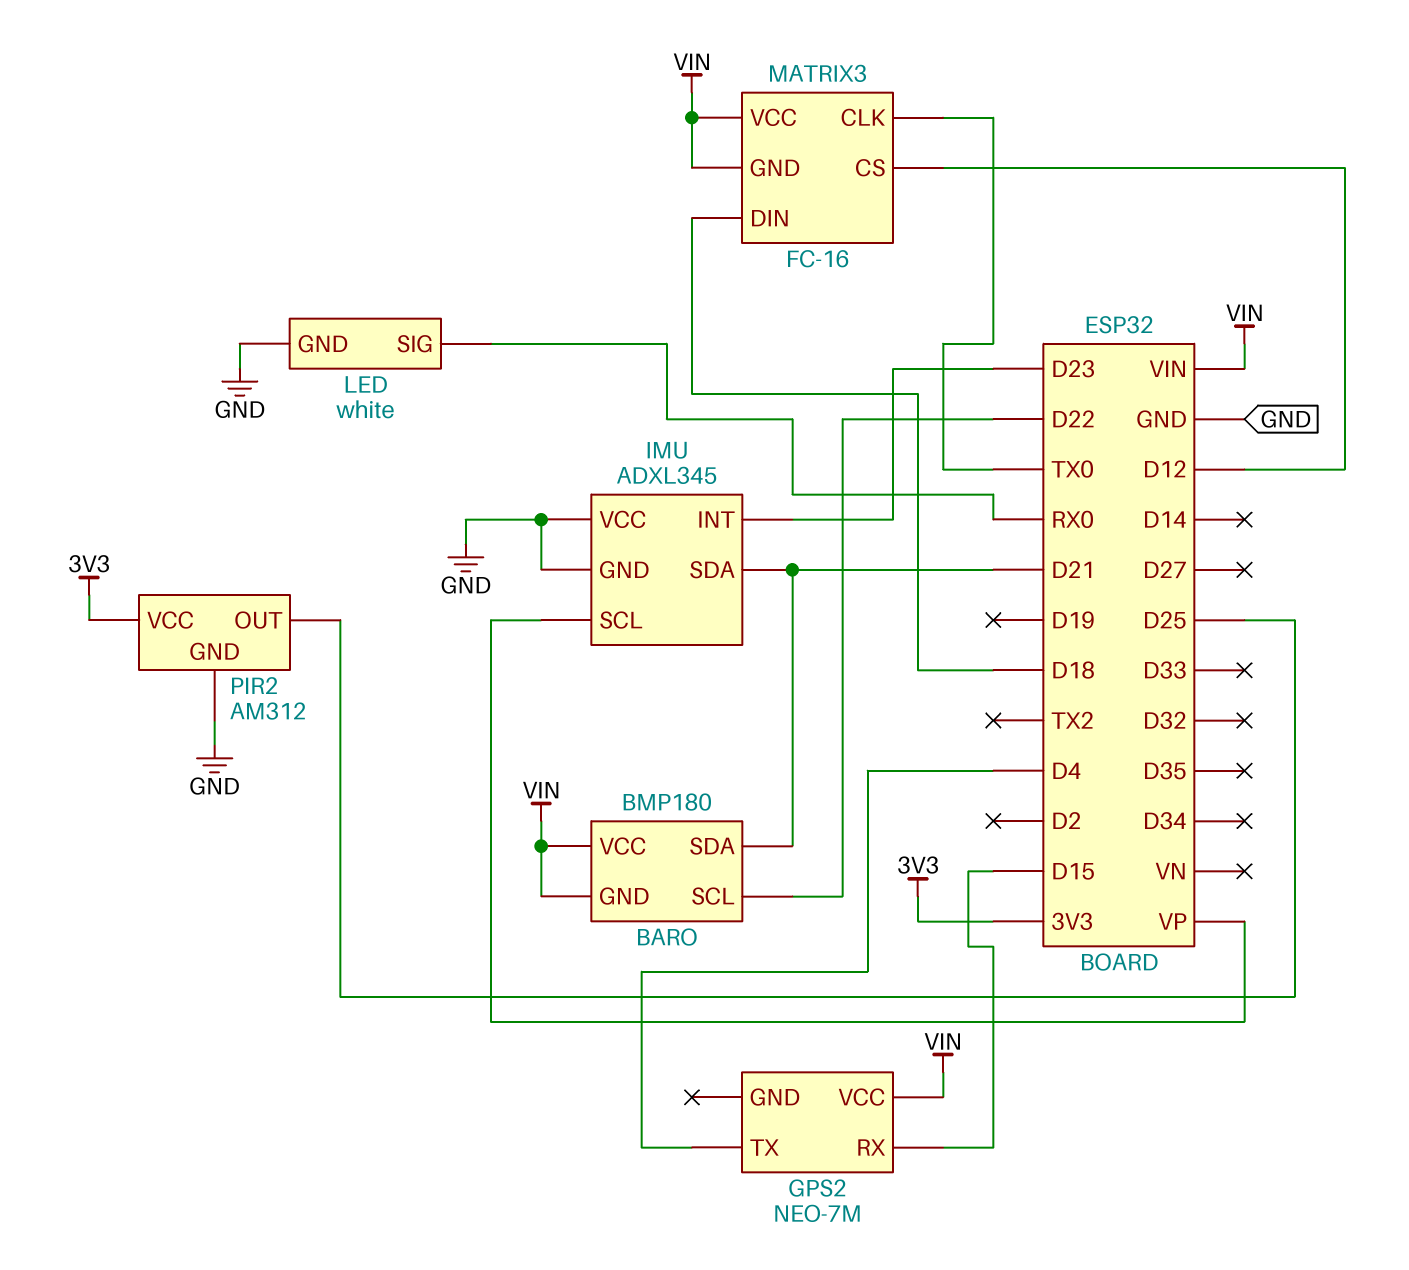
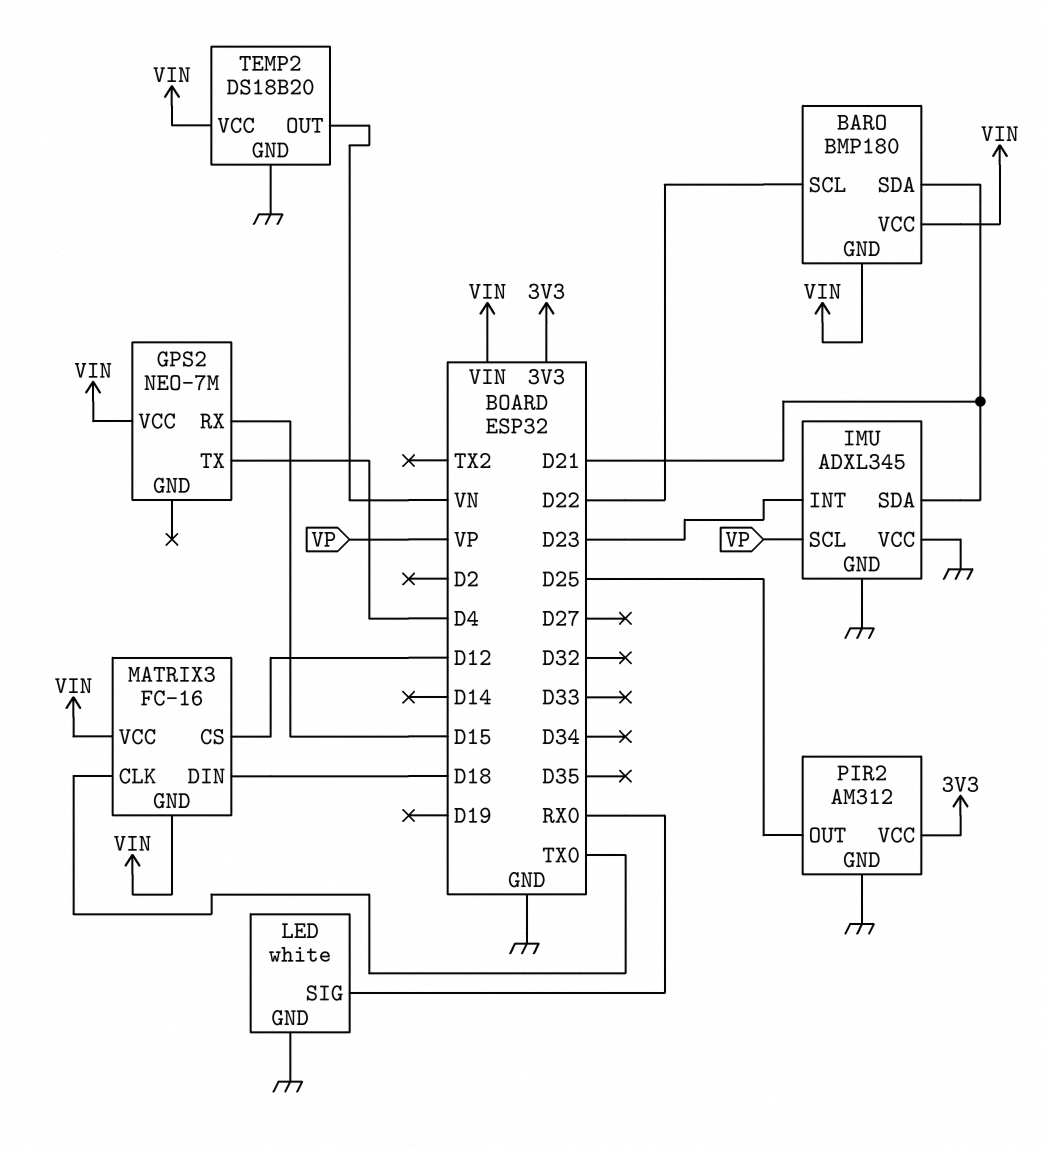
TEMP2: none -> DS18B20
TEMP2 pin GND: none -> GND
TEMP2 pin OUT: none -> VN
TEMP2 pin VCC: none -> VIN

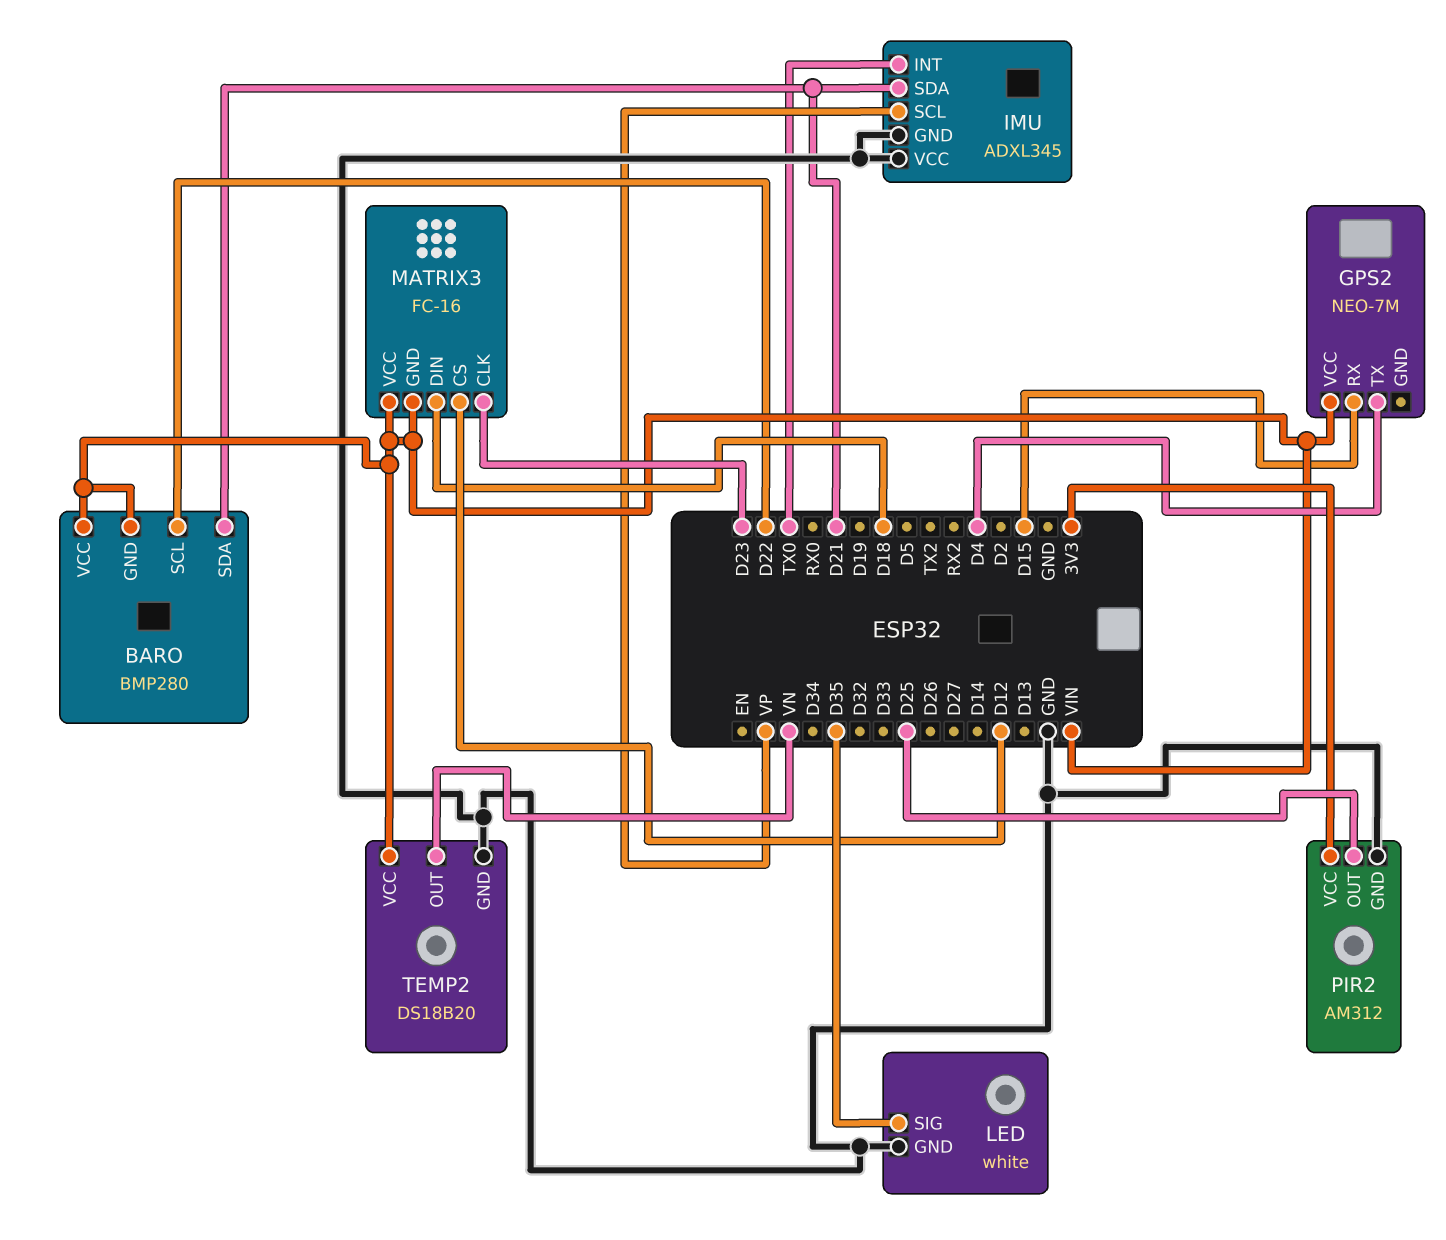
BARO: BMP180 -> BMP280
IMU pin INT: D23 -> TX0
LED pin SIG: RX0 -> D35
MATRIX3 pin CLK: TX0 -> D23

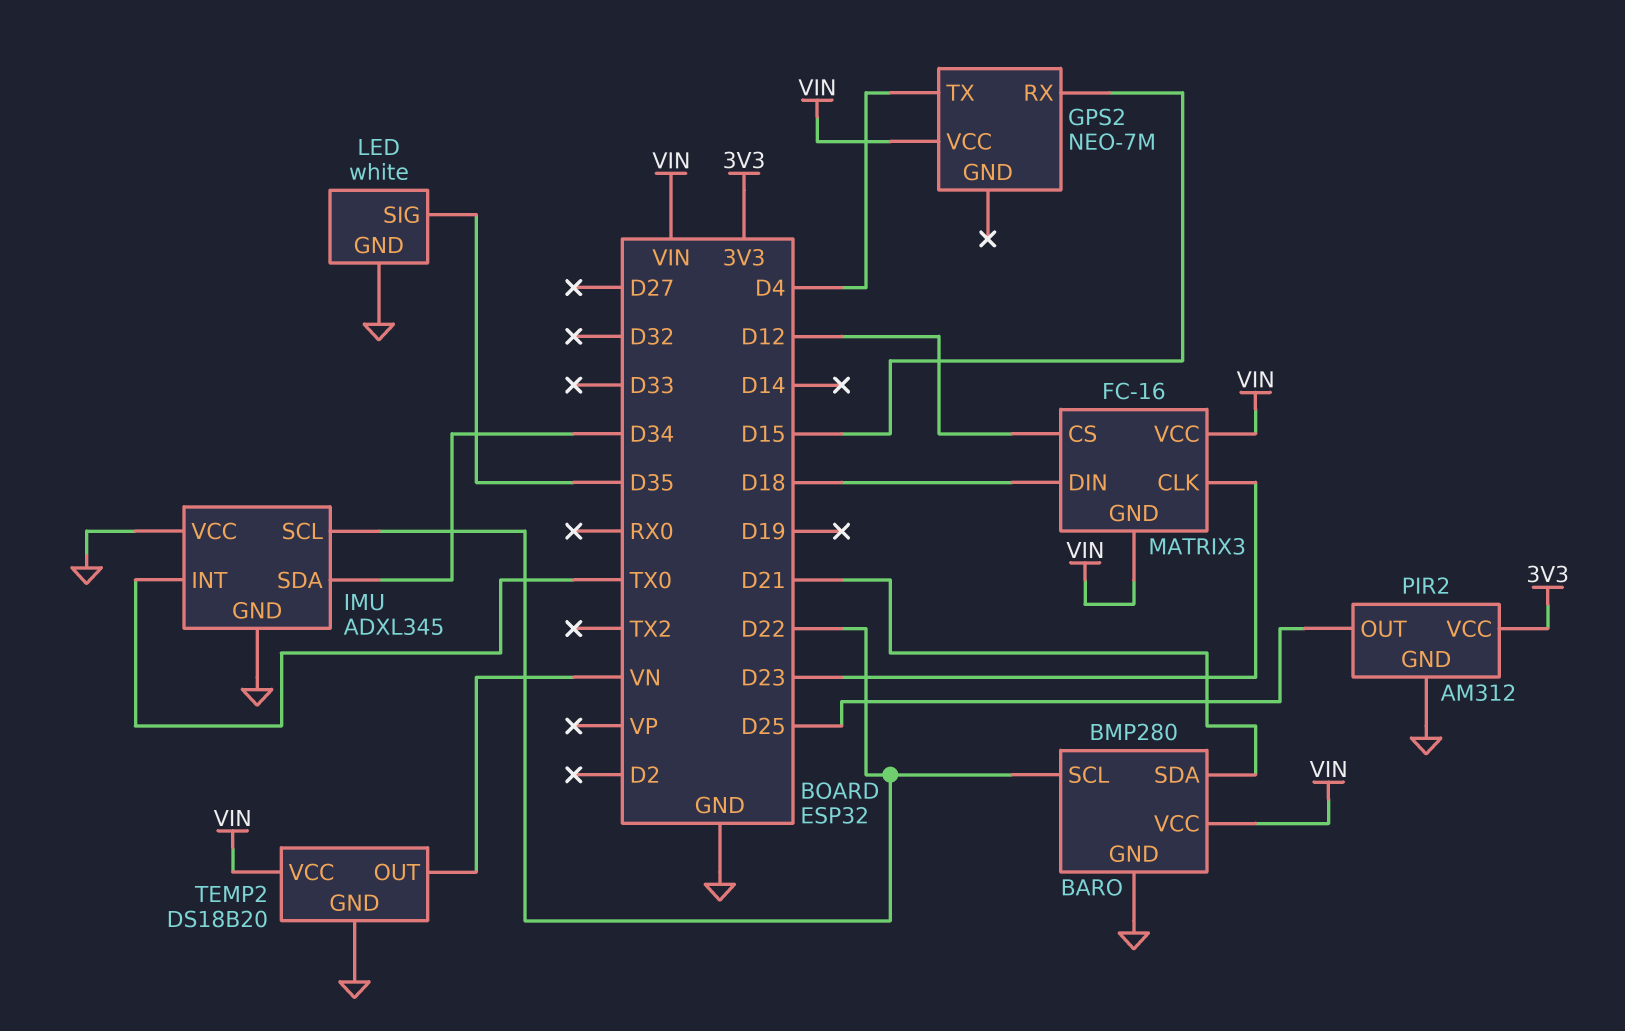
BARO pin GND: VIN -> GND
IMU pin SCL: VP -> D22
IMU pin SDA: D21 -> D34

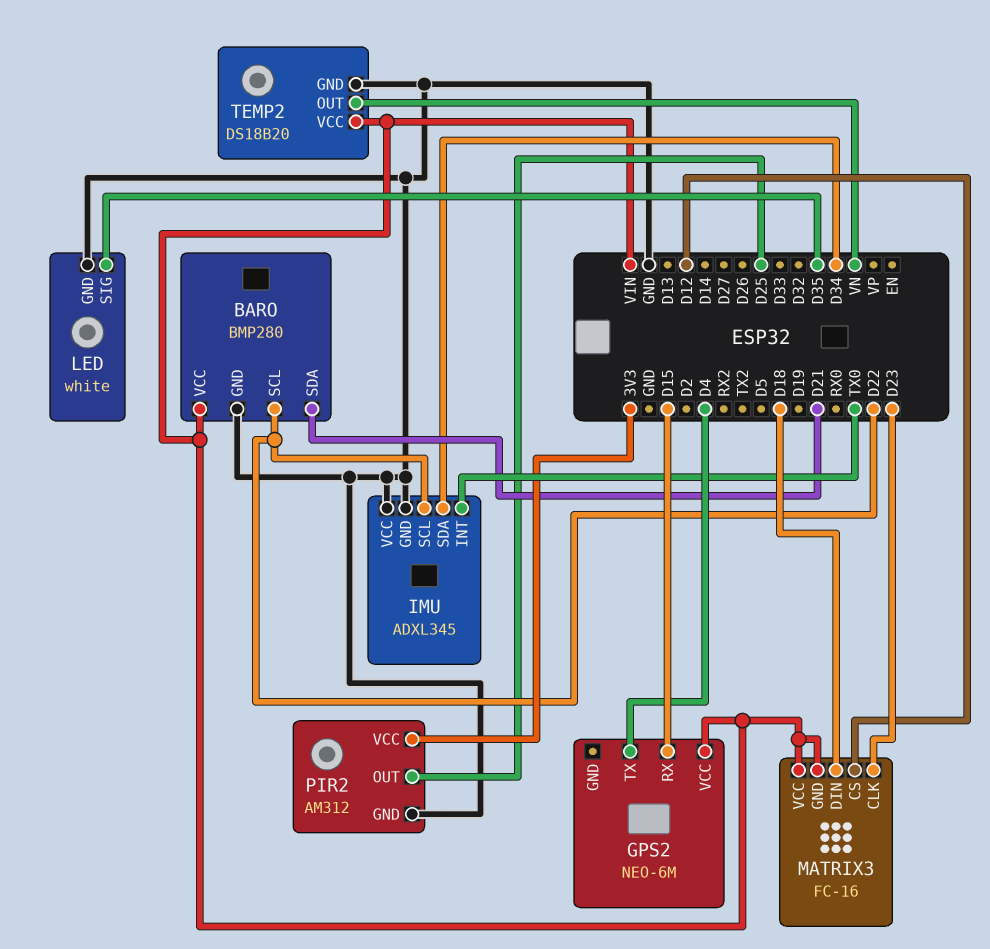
GPS2: NEO-7M -> NEO-6M

